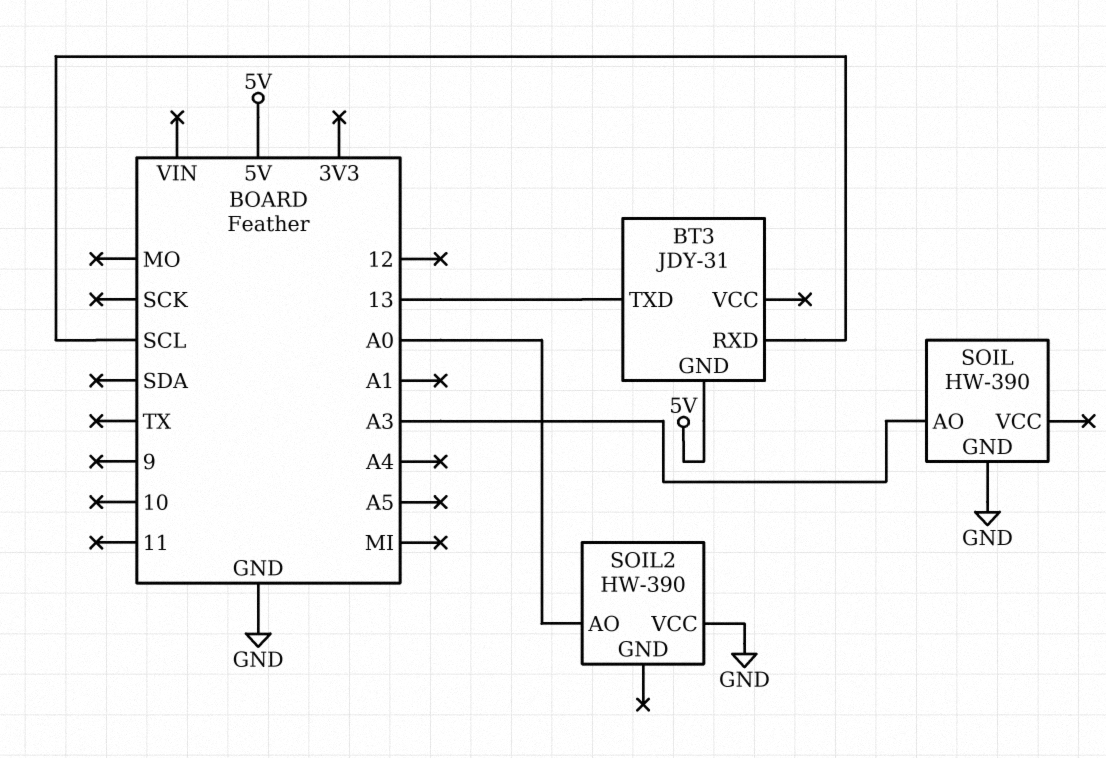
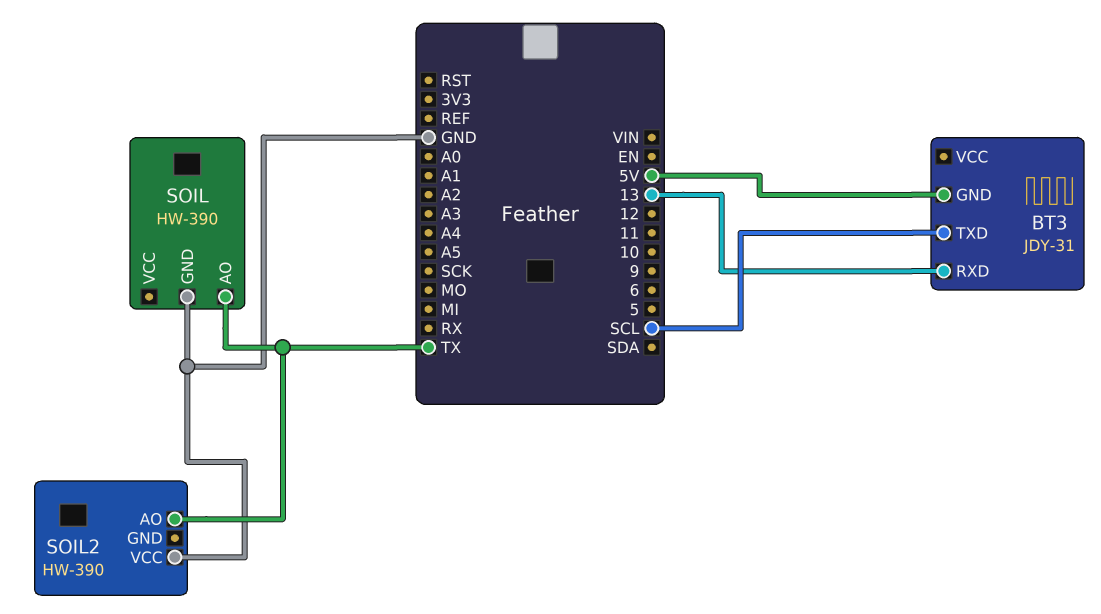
BT3 pin RXD: SCL -> 13
BT3 pin TXD: 13 -> SCL
SOIL pin AO: A3 -> TX
SOIL2 pin AO: A0 -> TX

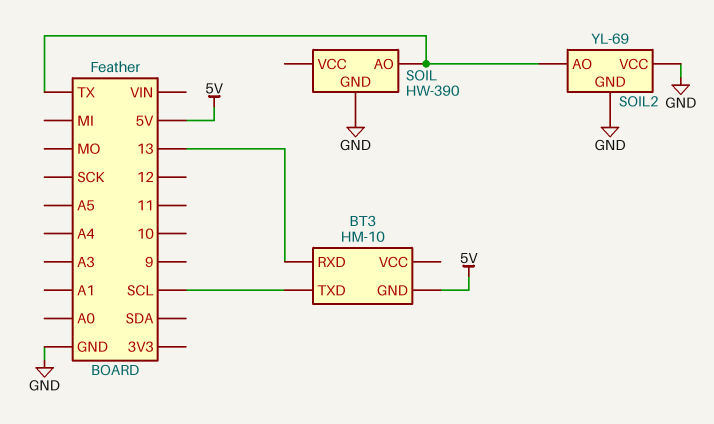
BT3: JDY-31 -> HM-10
SOIL2: HW-390 -> YL-69
SOIL2 pin GND: none -> GND

